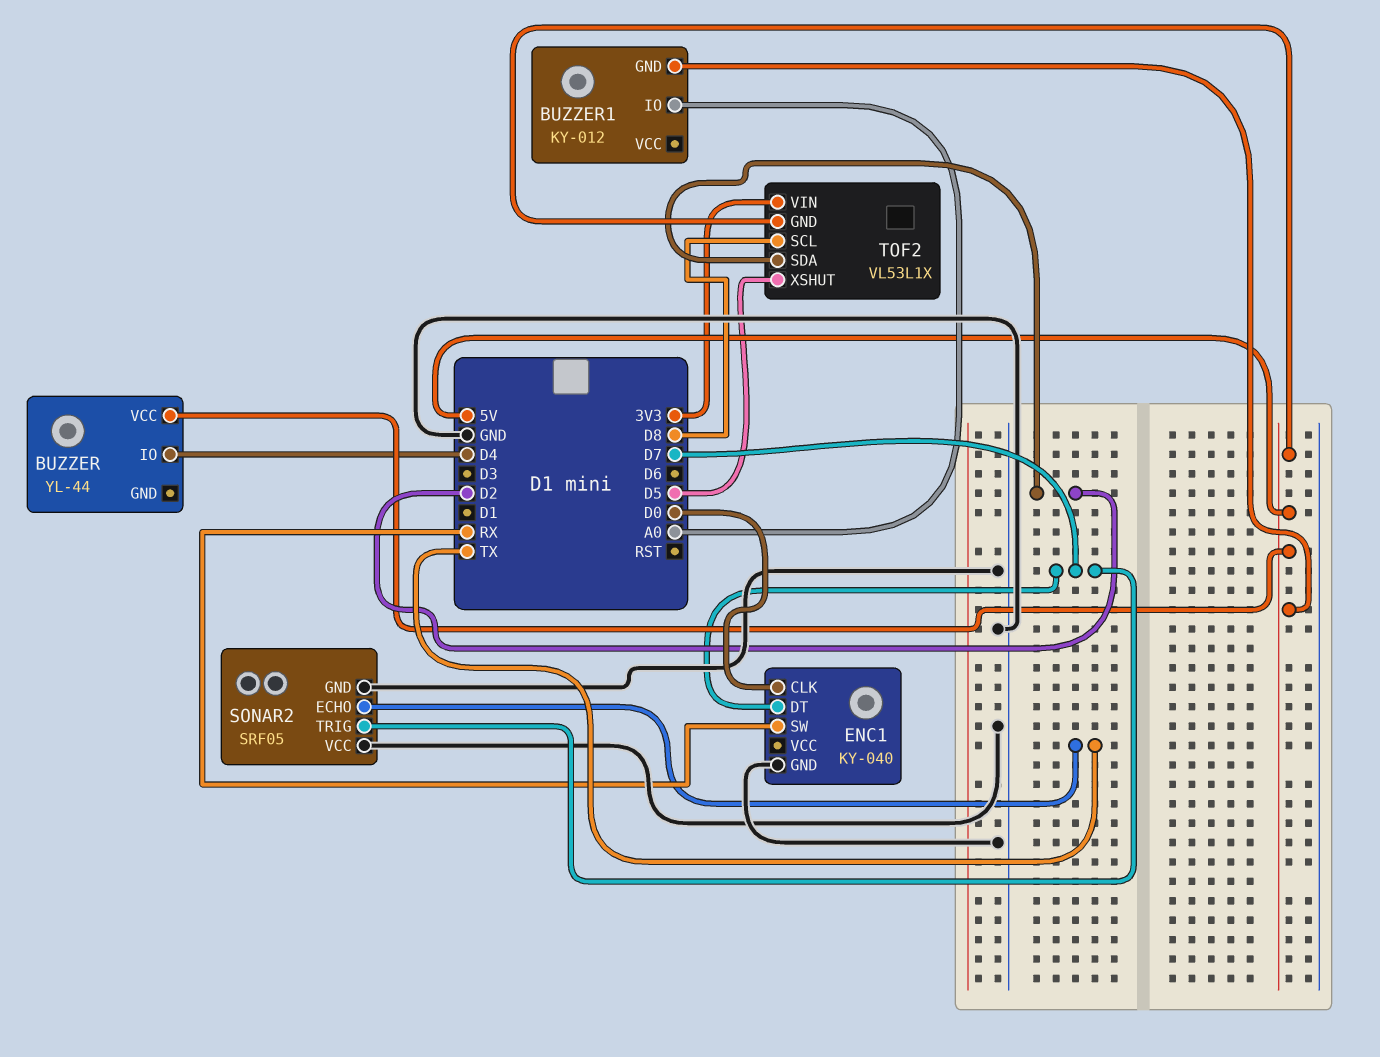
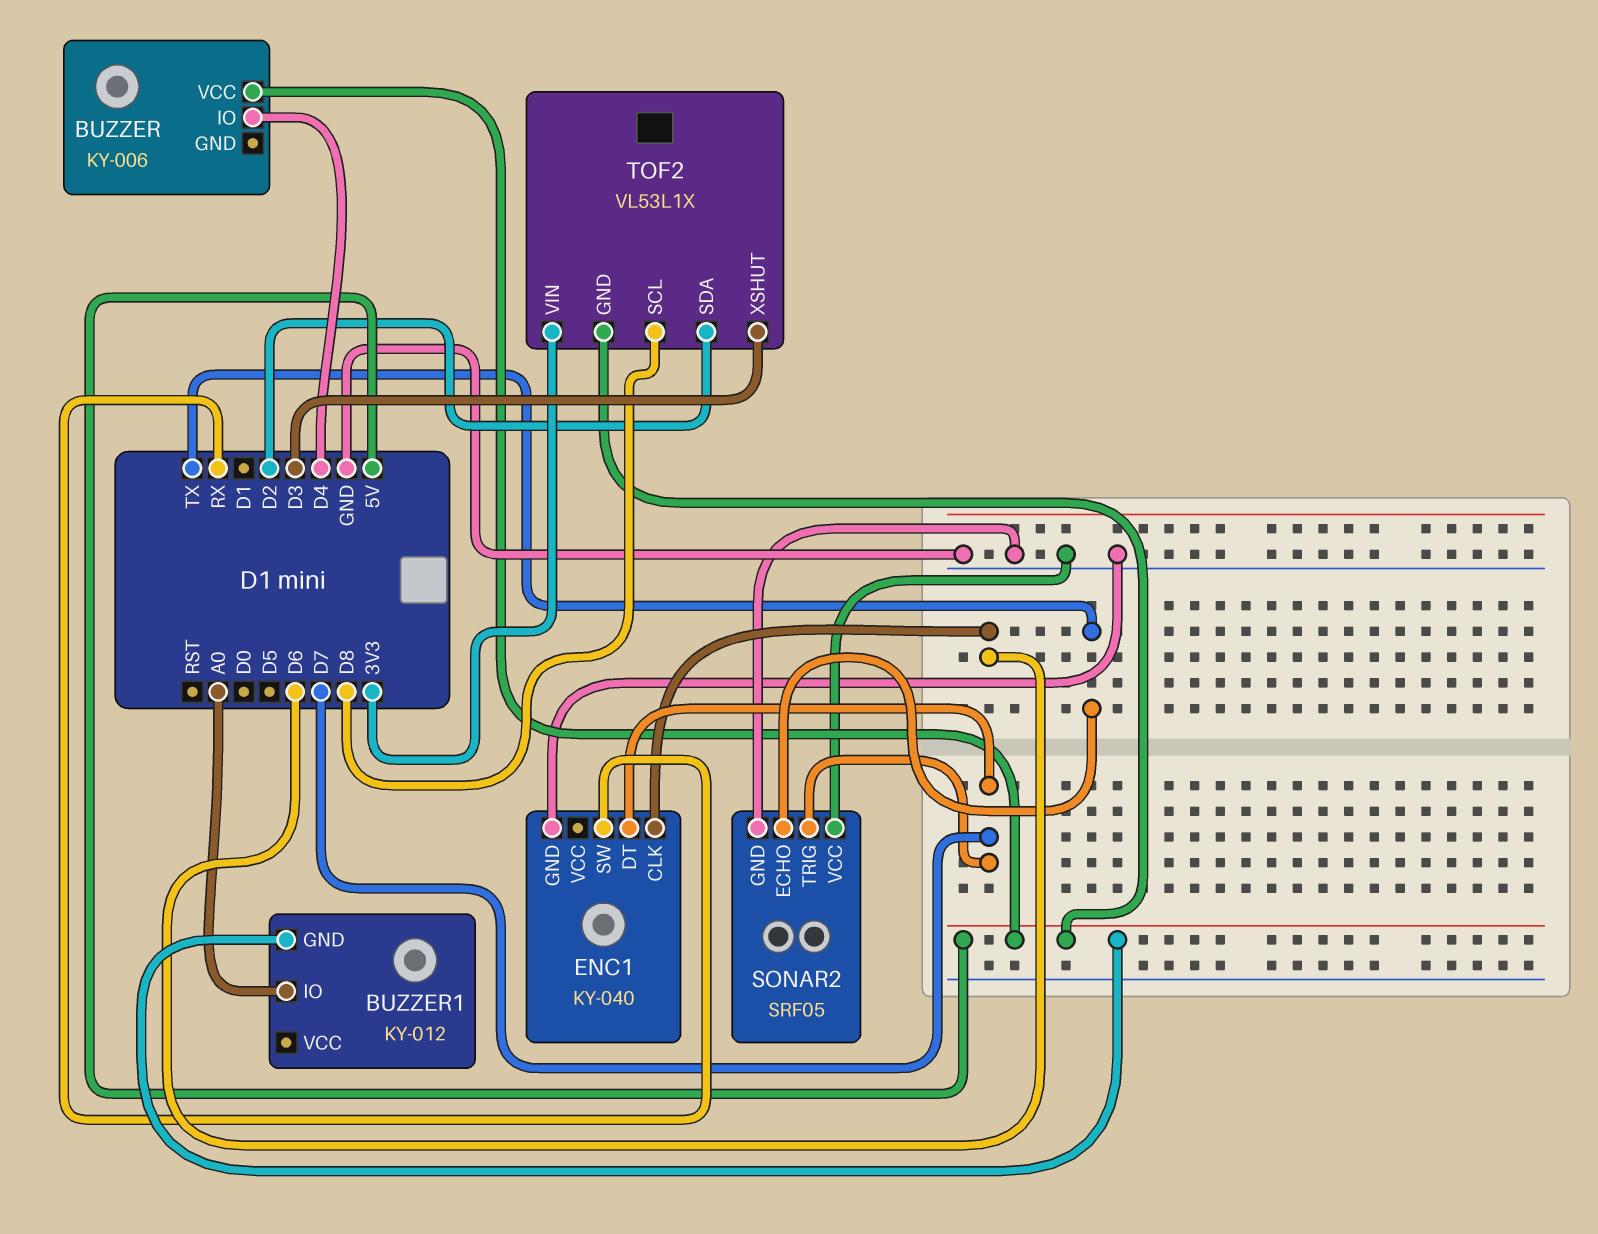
BUZZER: YL-44 -> KY-006
ENC1 pin CLK: D0 -> D6
TOF2 pin XSHUT: D5 -> D3

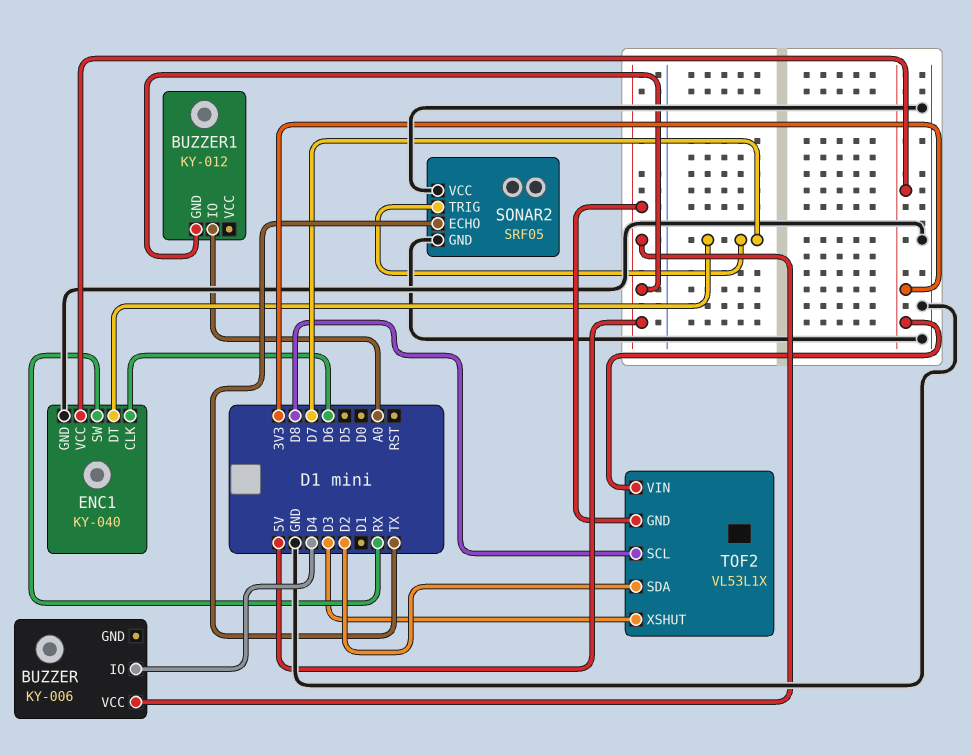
ENC1 pin VCC: none -> 3V3

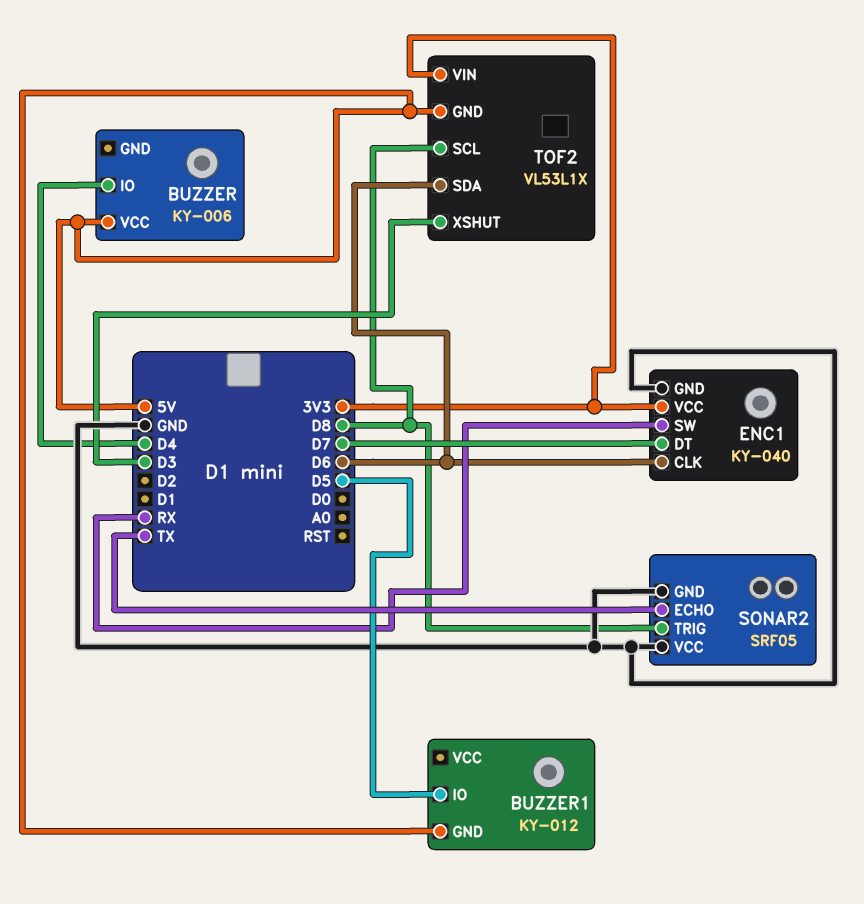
BUZZER1 pin IO: A0 -> D5
SONAR2 pin TRIG: D7 -> D8
TOF2 pin SDA: D2 -> D6

